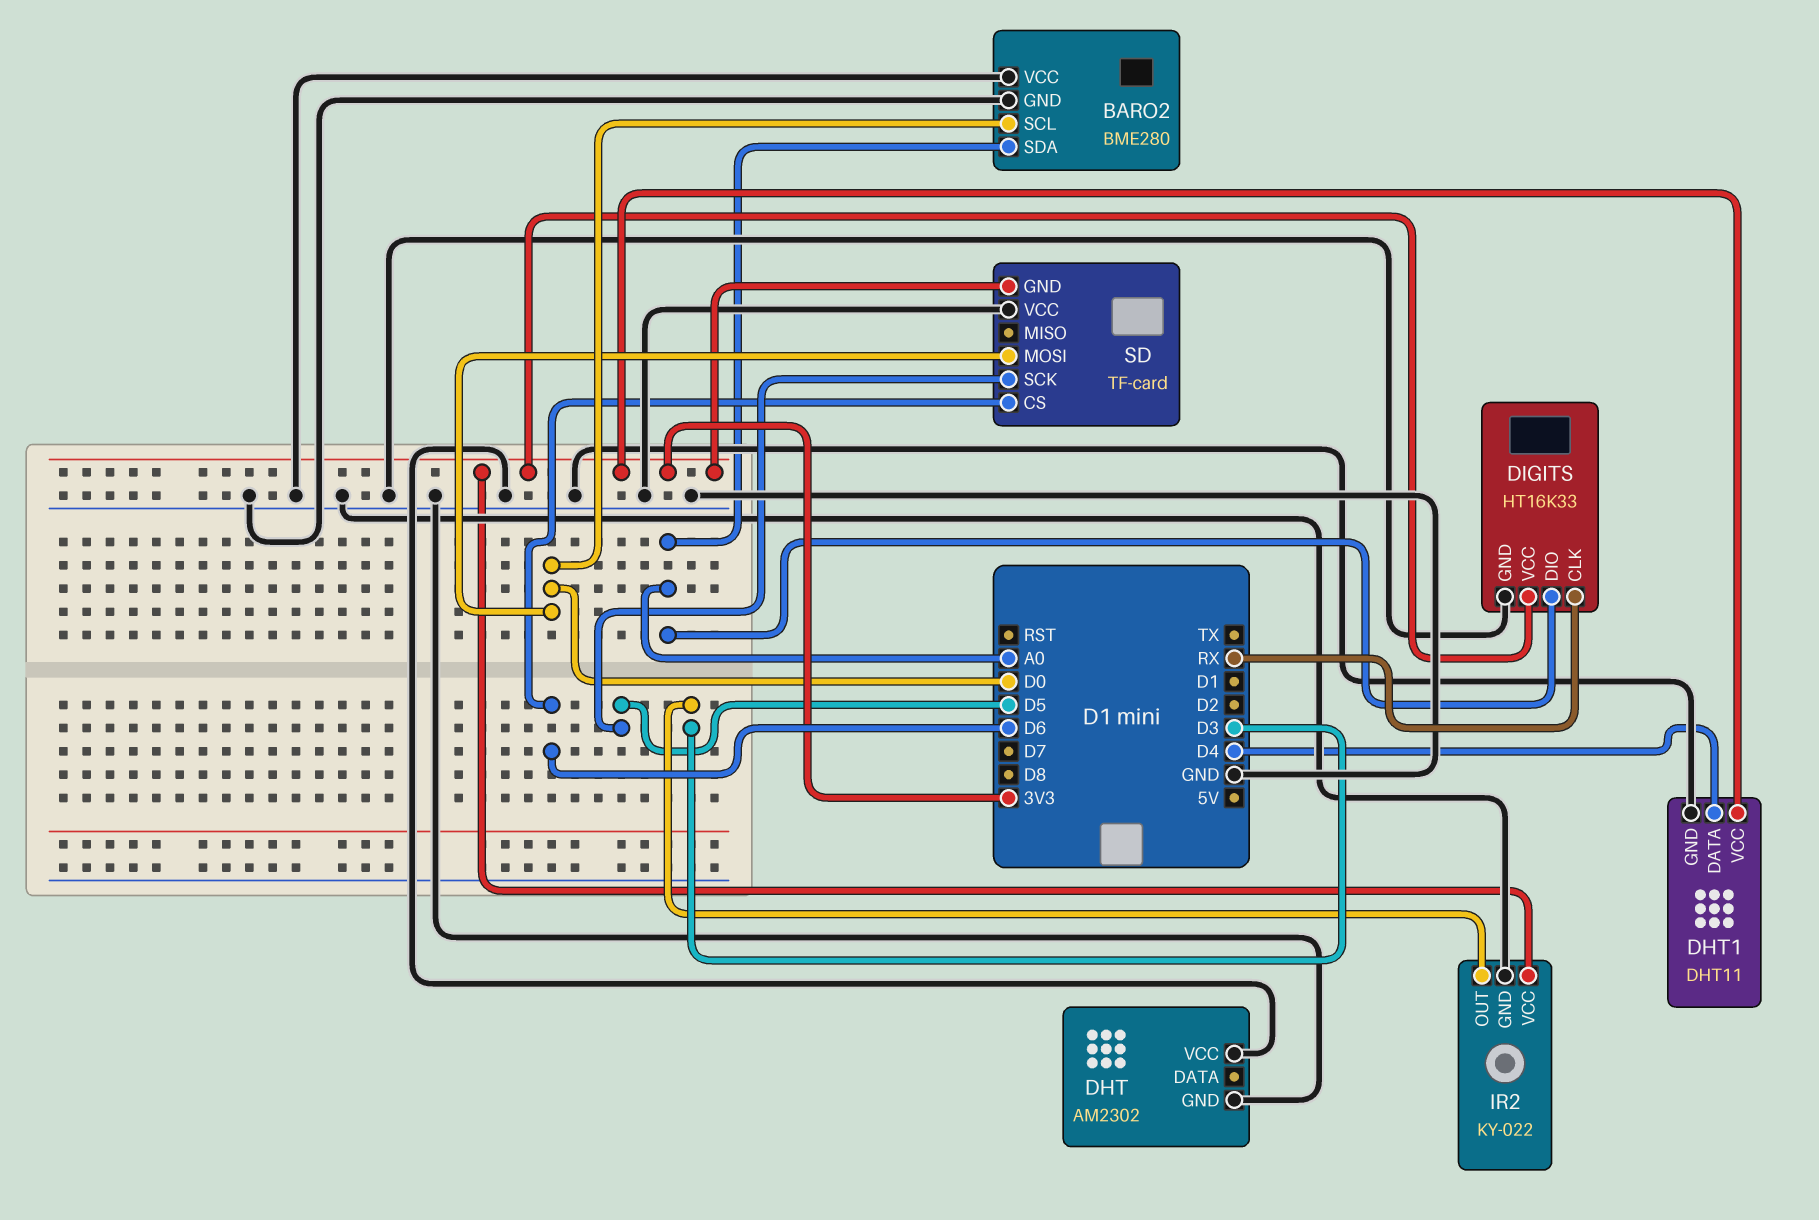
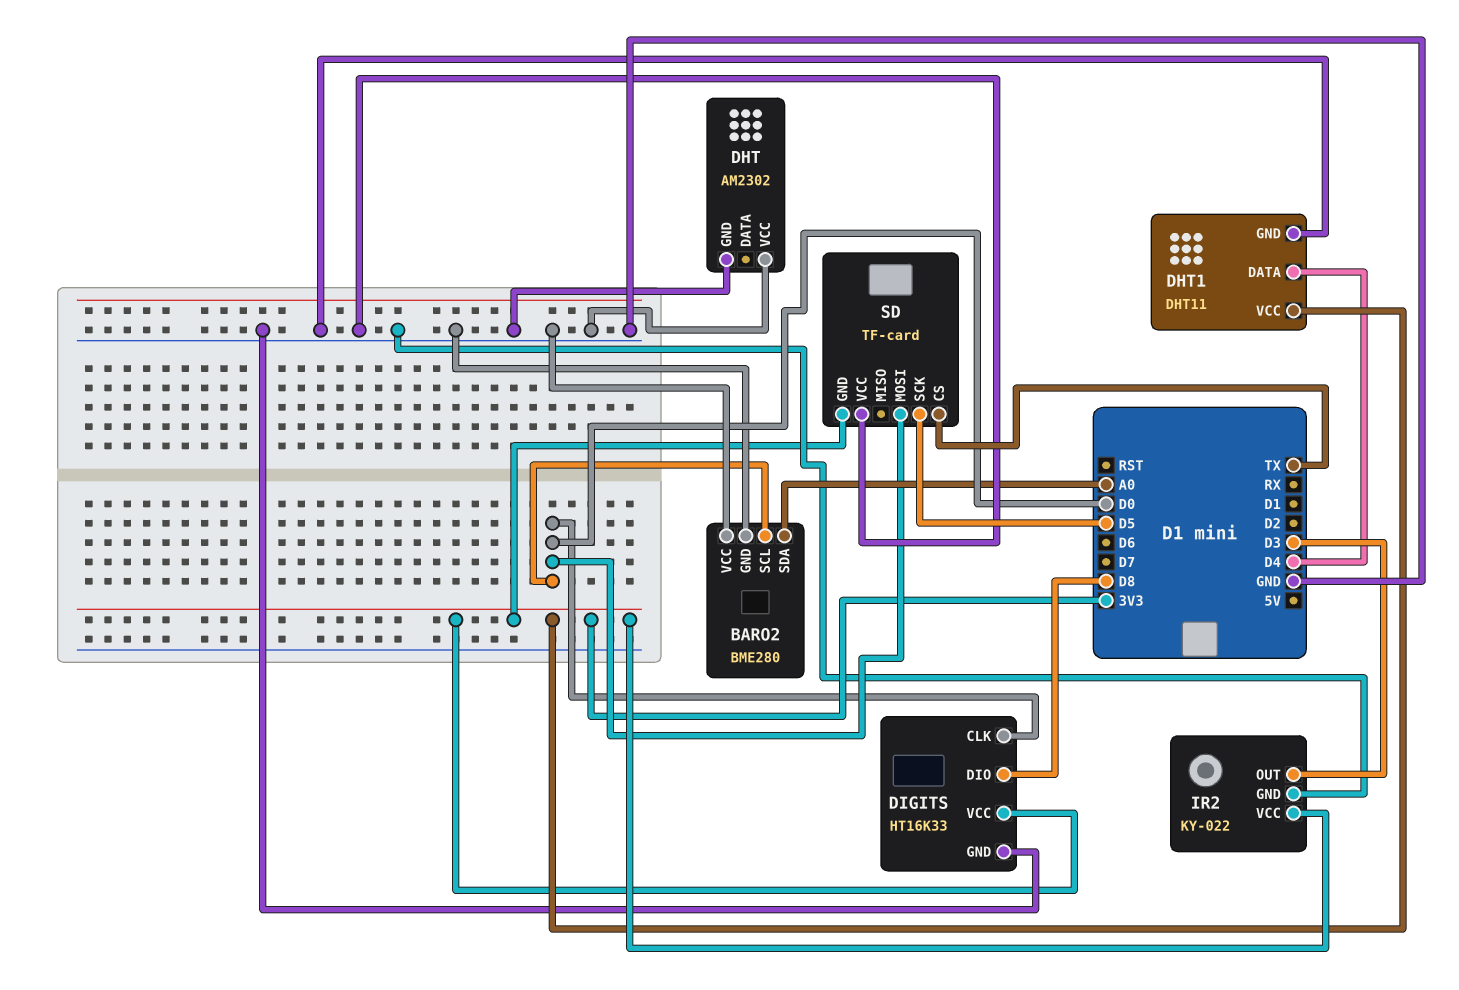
DIGITS pin CLK: RX -> D0
DIGITS pin DIO: A0 -> D8
SD pin CS: D6 -> TX

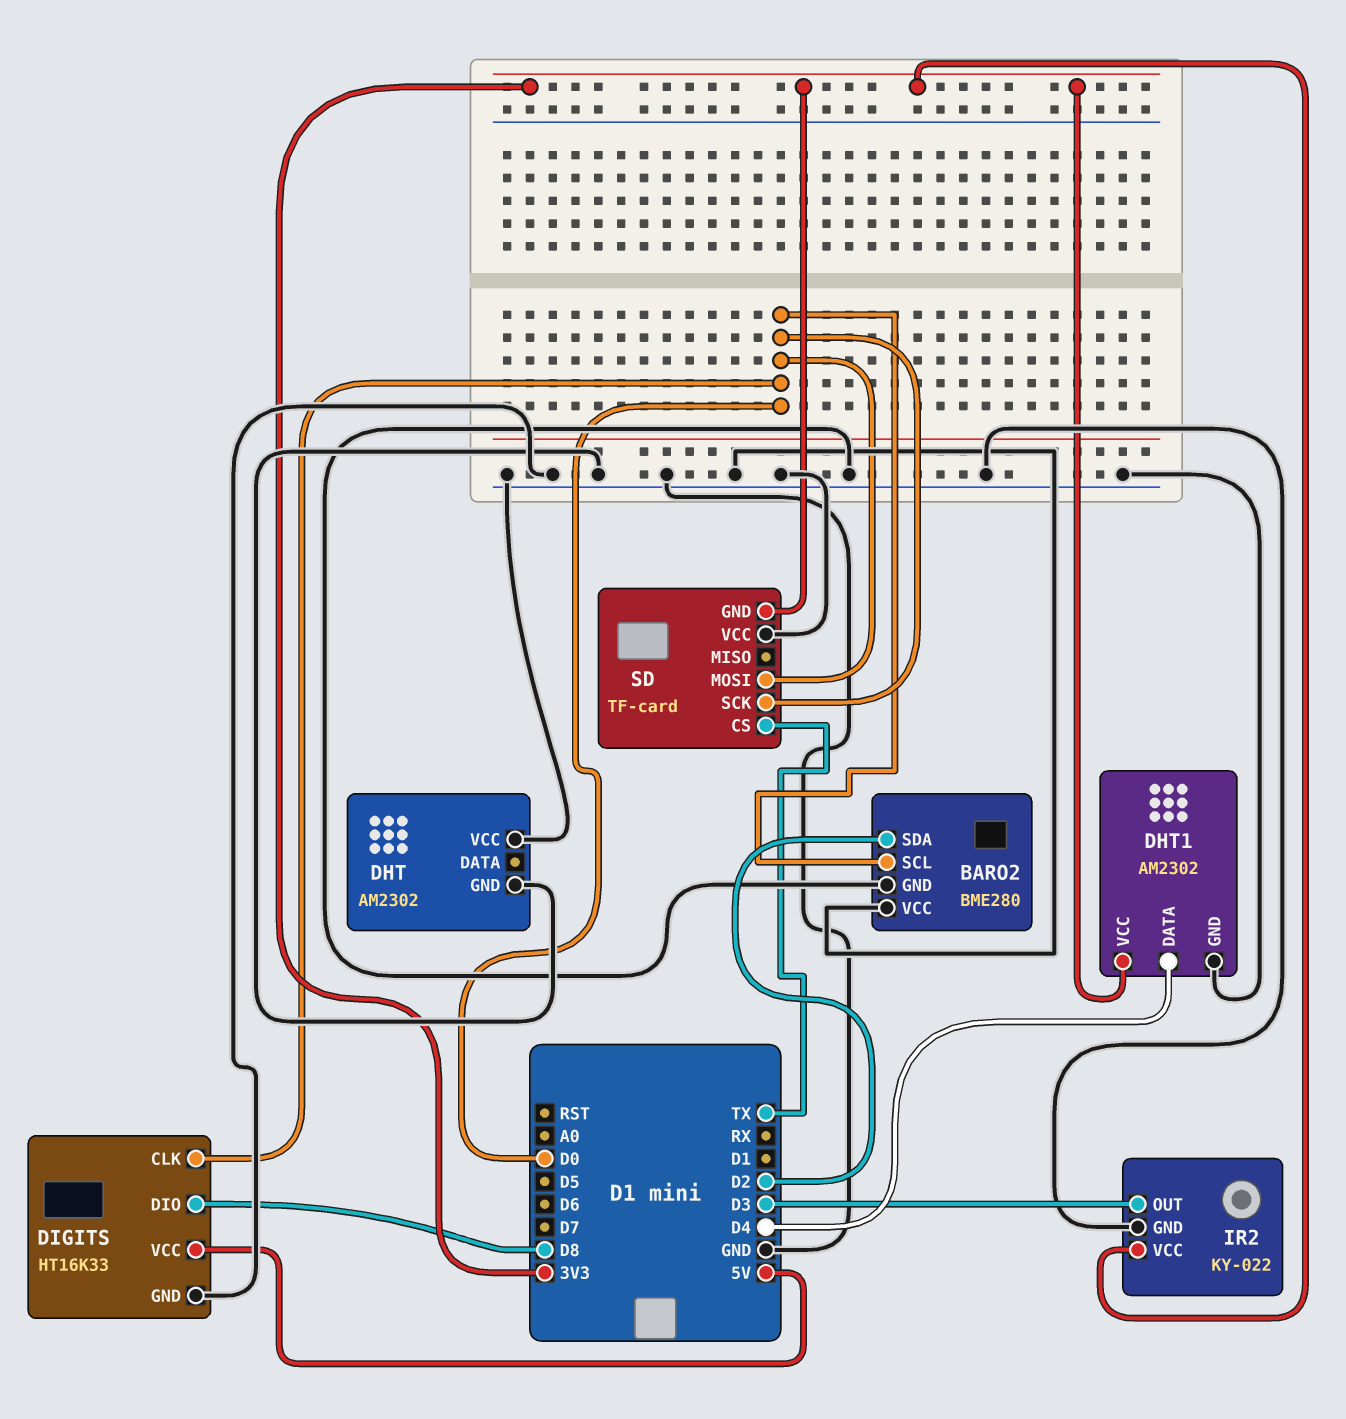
BARO2 pin SDA: A0 -> D2
DHT1: DHT11 -> AM2302
DIGITS pin VCC: 3V3 -> 5V
SD pin SCK: D5 -> D0

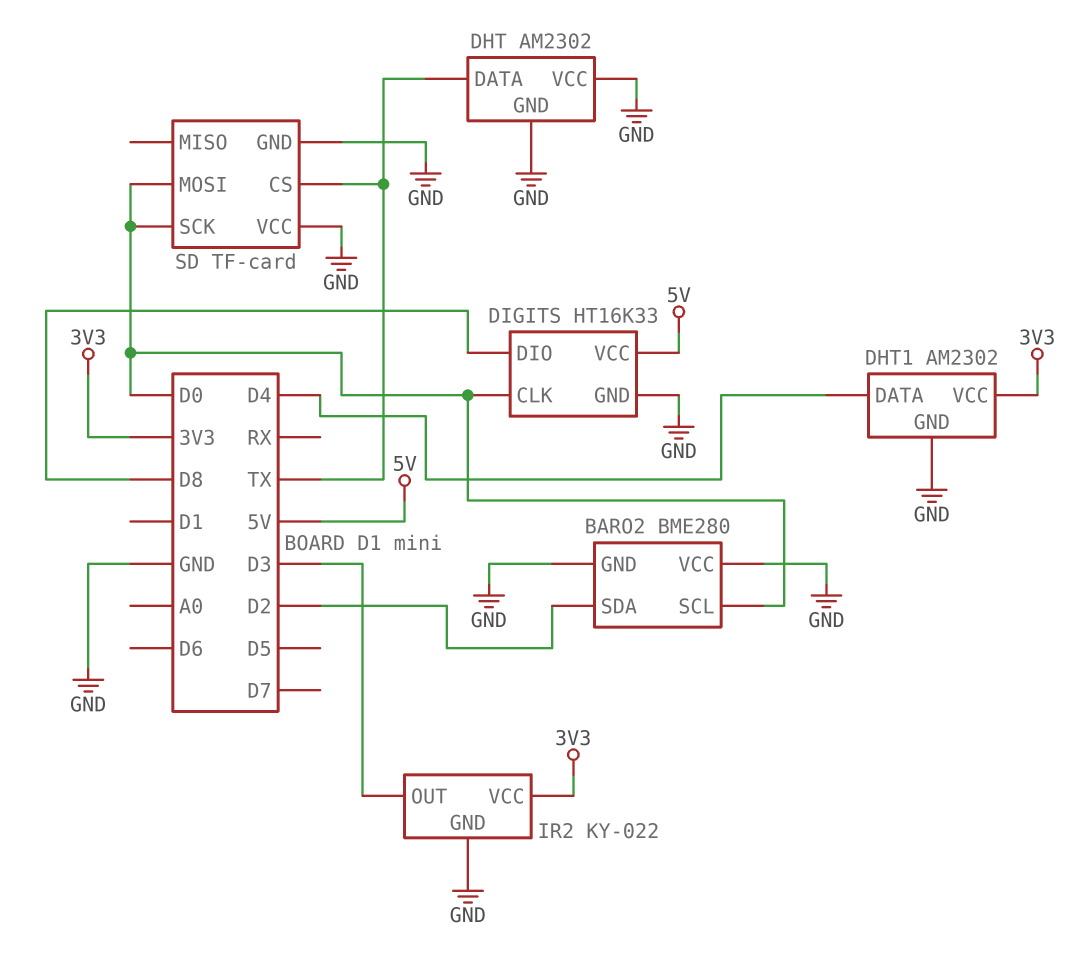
DHT pin DATA: none -> TX
SD pin GND: 3V3 -> GND

